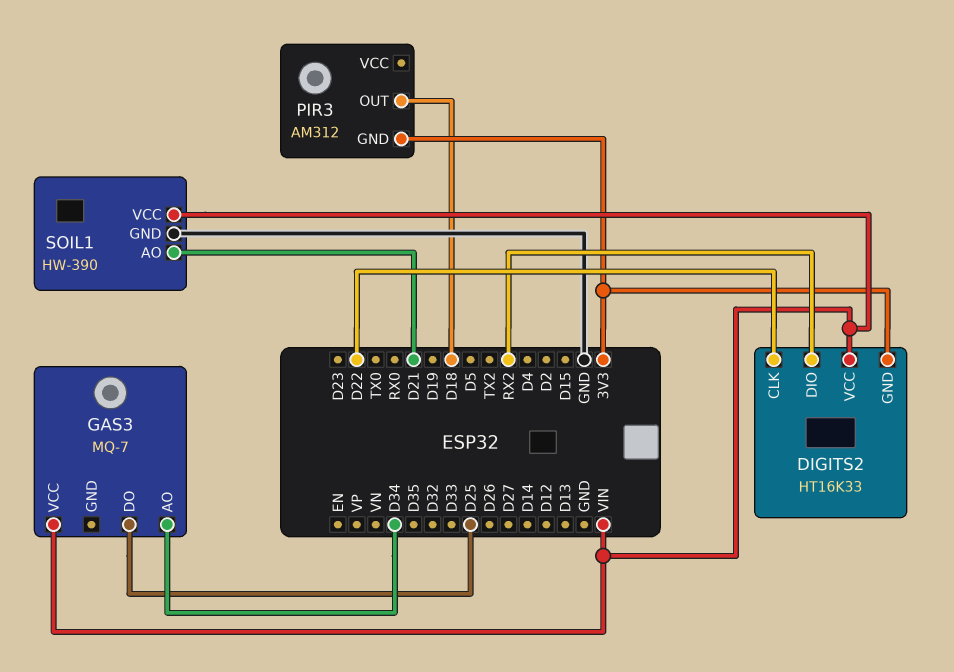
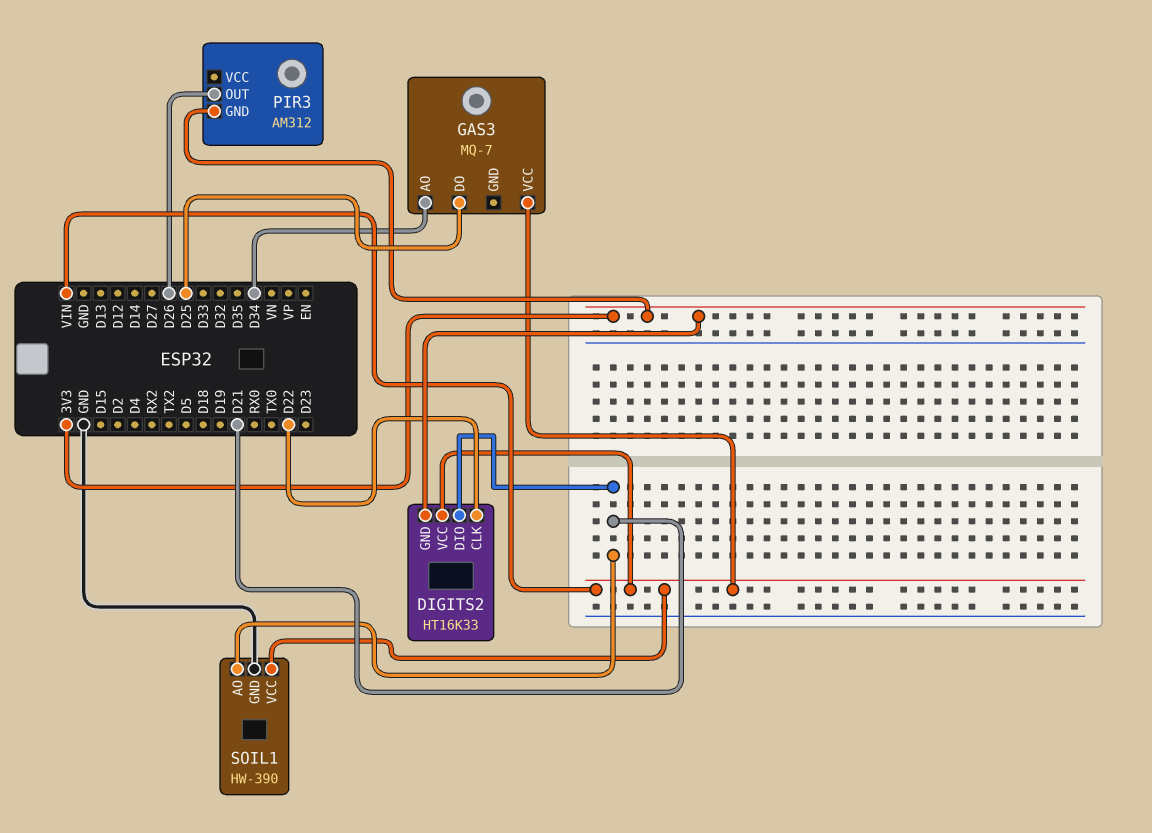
DIGITS2 pin DIO: RX2 -> D21
PIR3 pin OUT: D18 -> D26

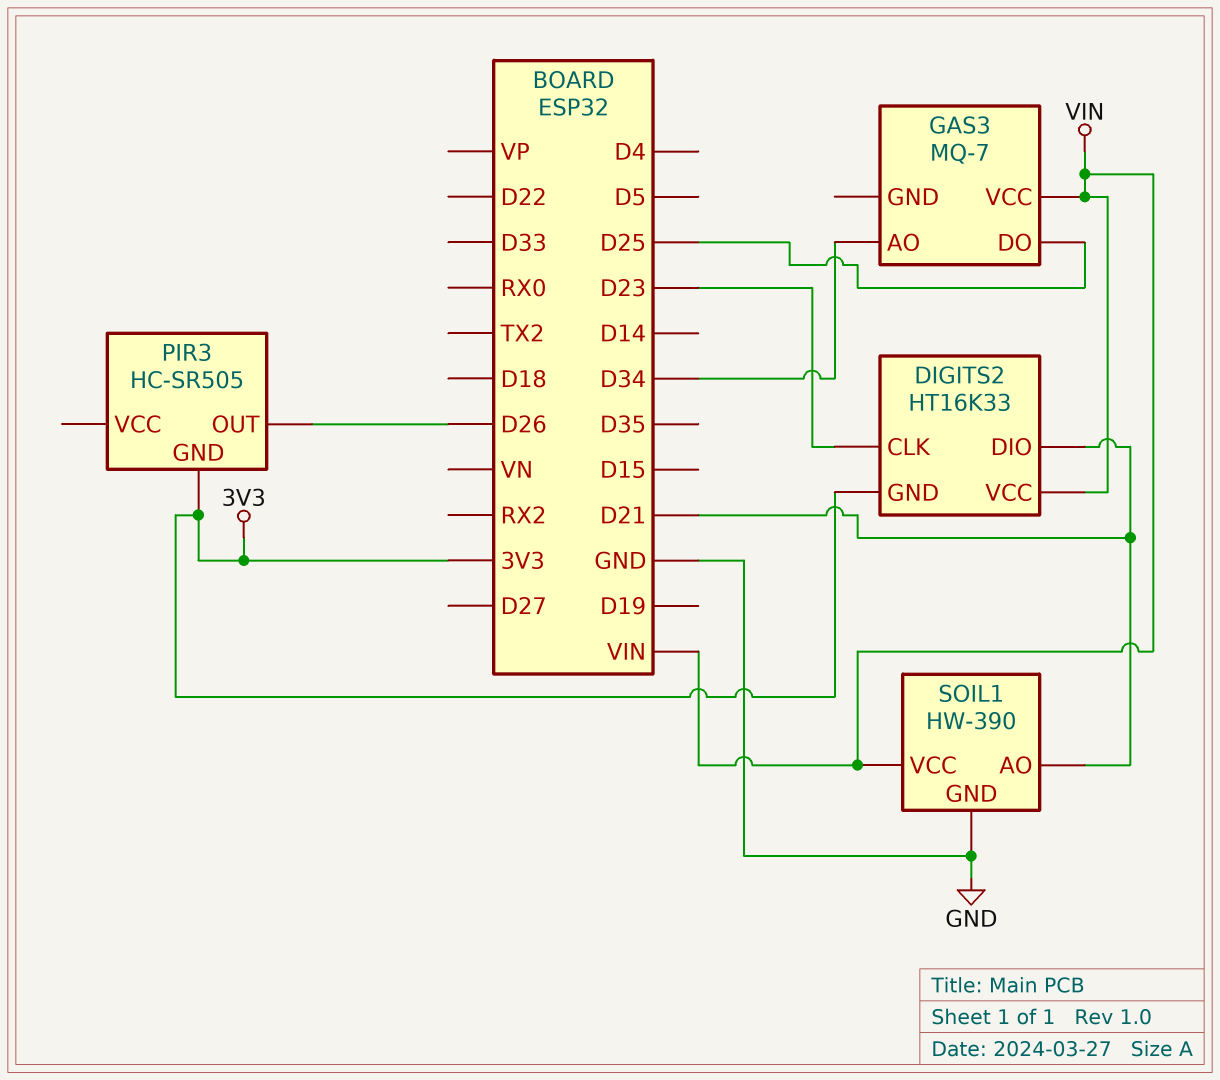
DIGITS2 pin CLK: D22 -> D23
PIR3: AM312 -> HC-SR505

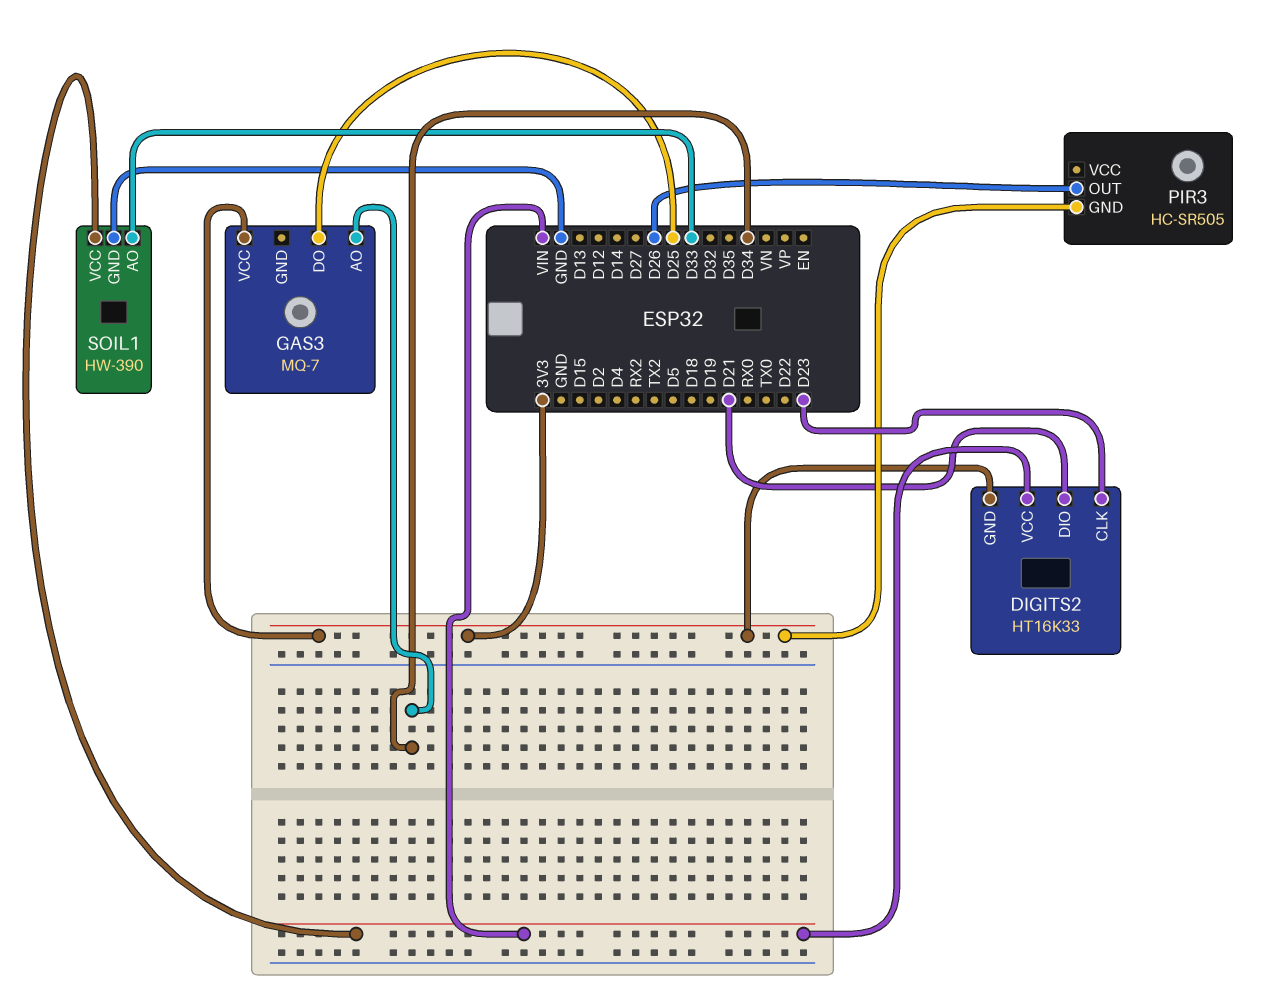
GAS3 pin VCC: VIN -> 3V3
SOIL1 pin AO: D21 -> D33

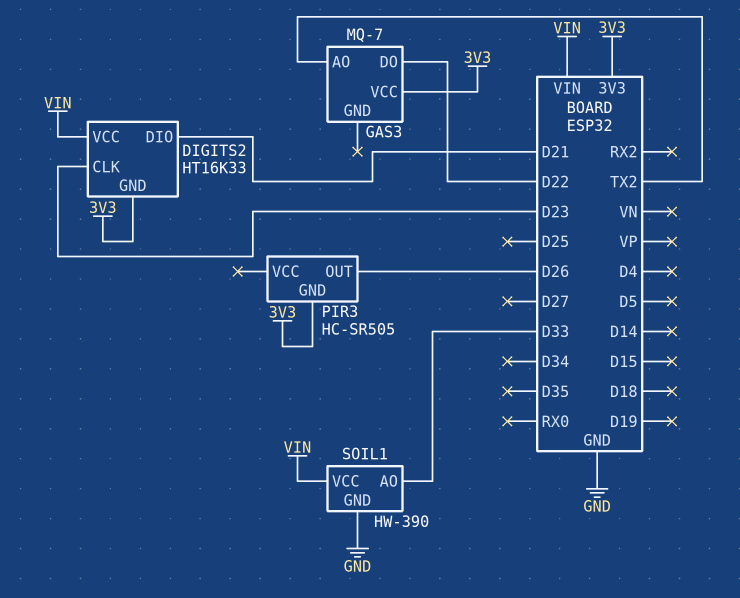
GAS3 pin AO: D34 -> TX2
GAS3 pin DO: D25 -> D22

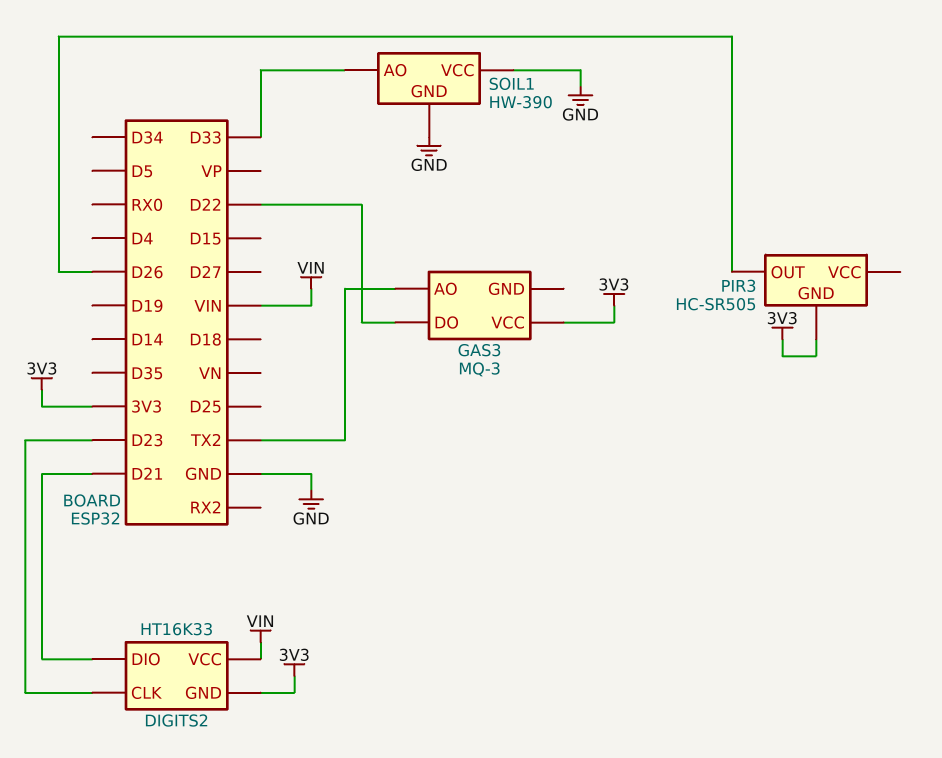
GAS3: MQ-7 -> MQ-3
SOIL1 pin VCC: VIN -> GND

